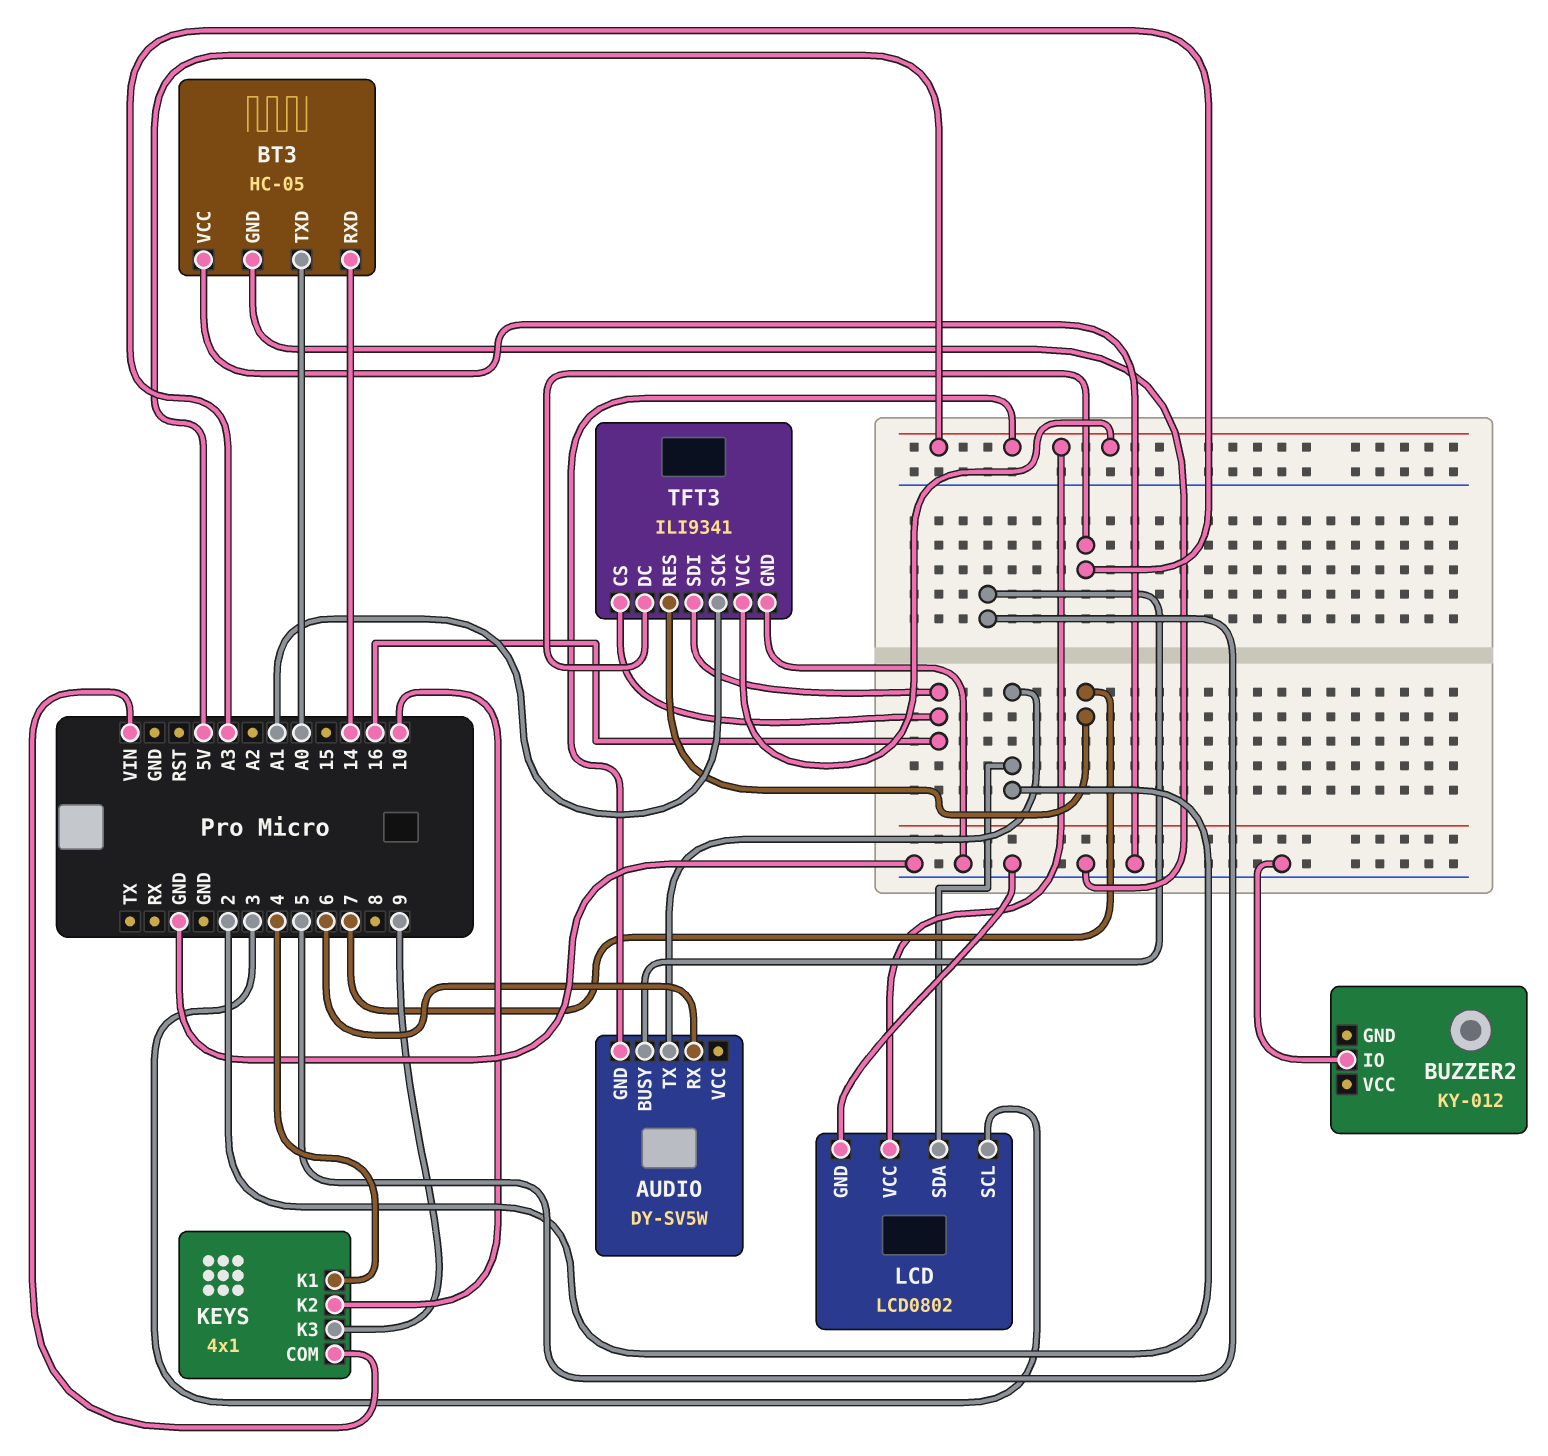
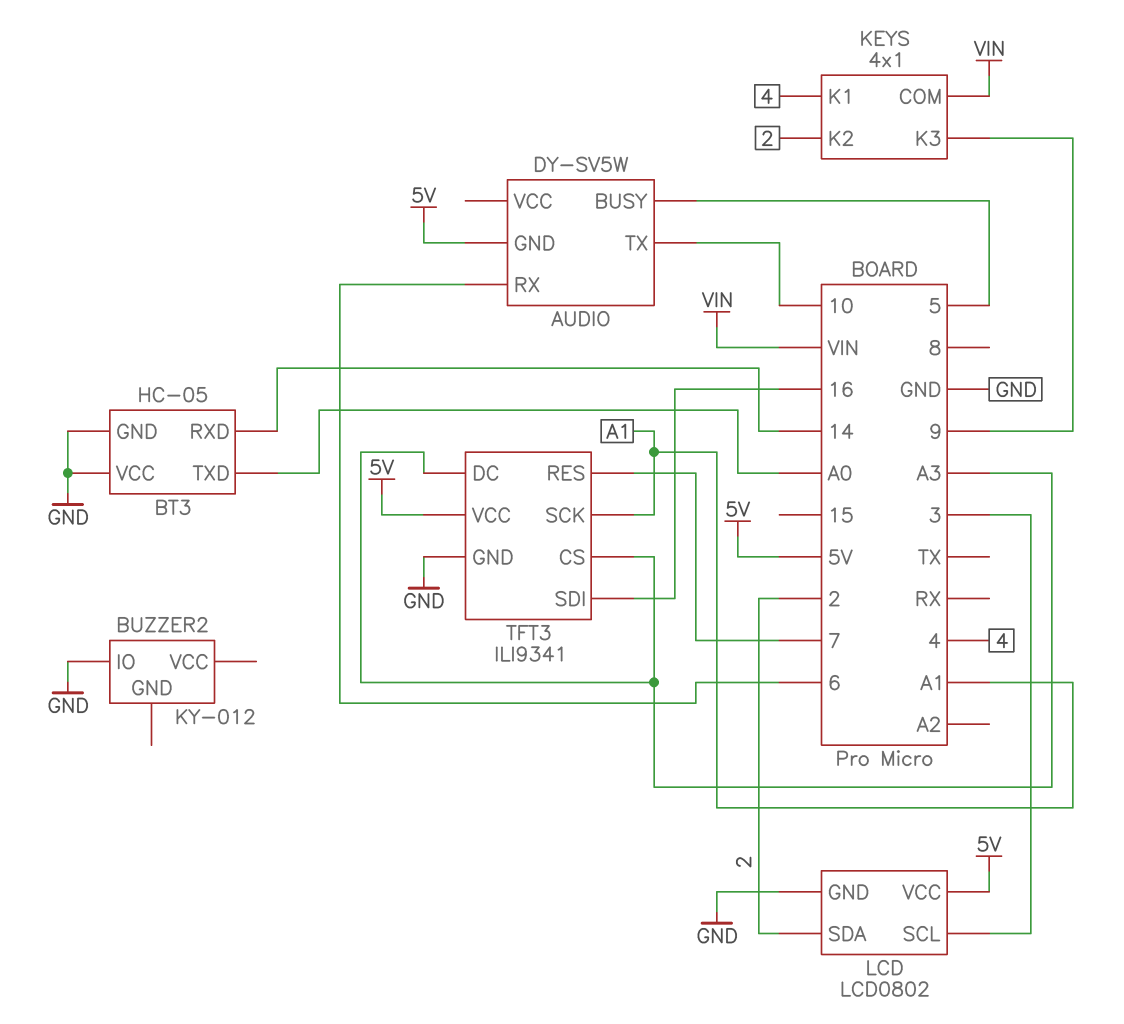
AUDIO pin TX: 2 -> 10
KEYS pin K2: 10 -> 2
TFT3 pin CS: 16 -> A3

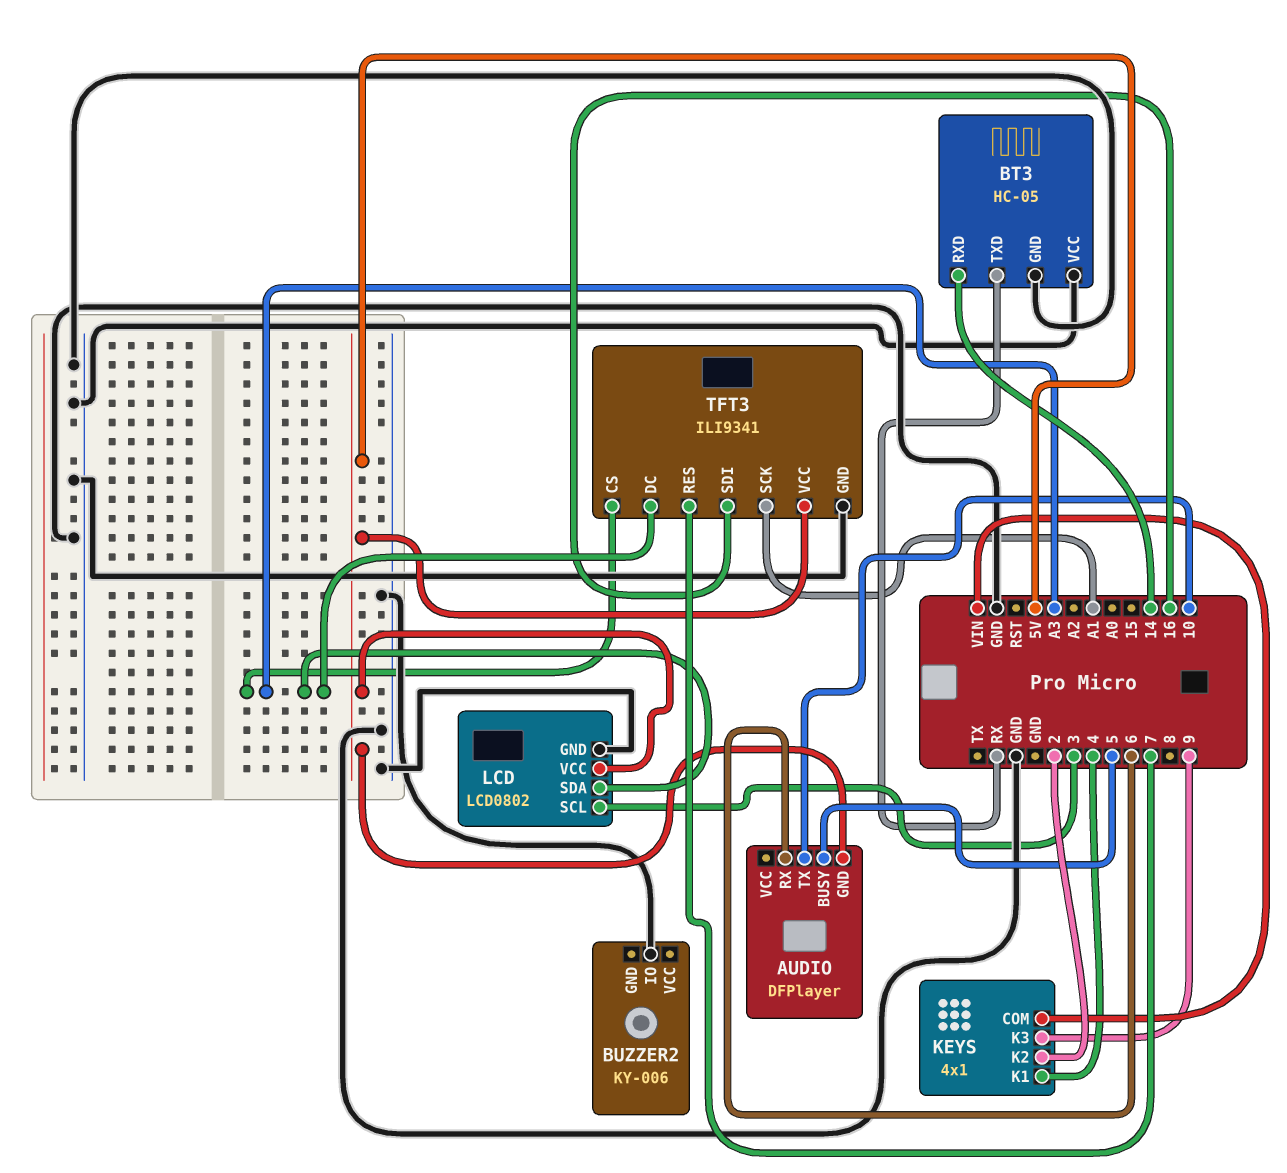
AUDIO: DY-SV5W -> DFPlayer
BT3 pin TXD: A0 -> RX
BUZZER2: KY-012 -> KY-006
LCD pin SDA: 2 -> A3

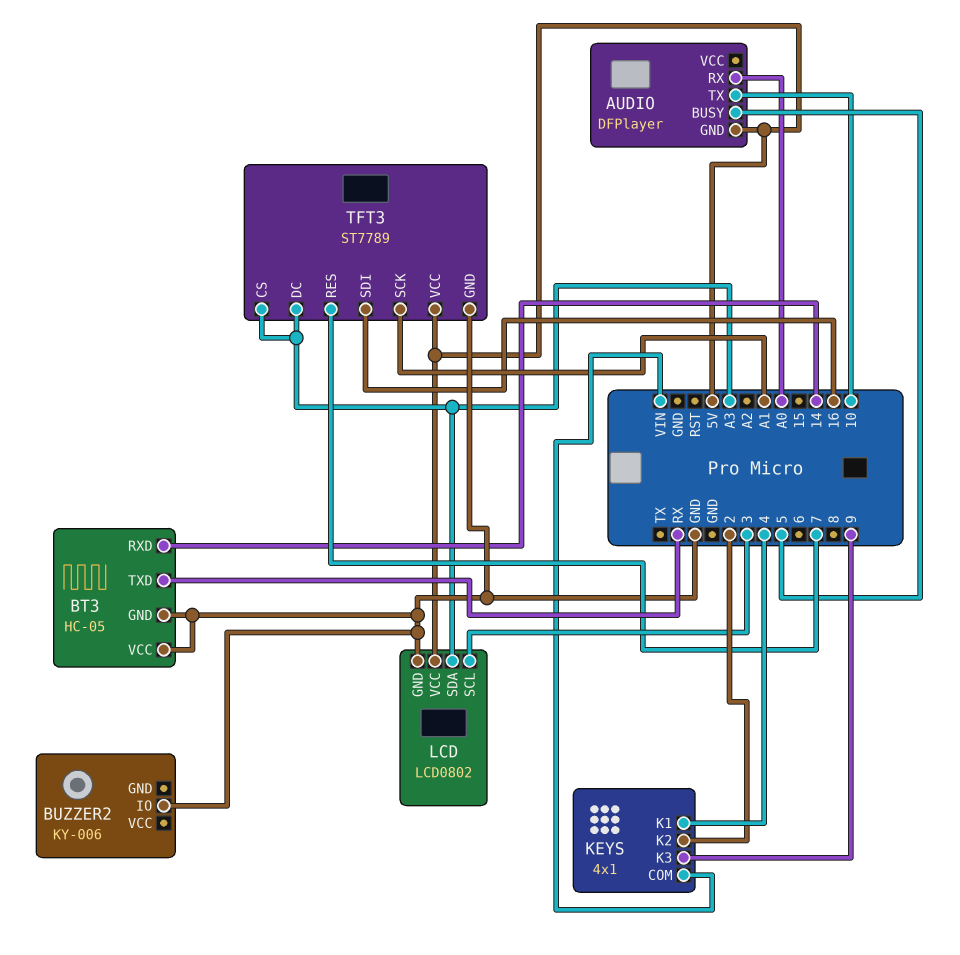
AUDIO pin RX: 6 -> A0
TFT3: ILI9341 -> ST7789

